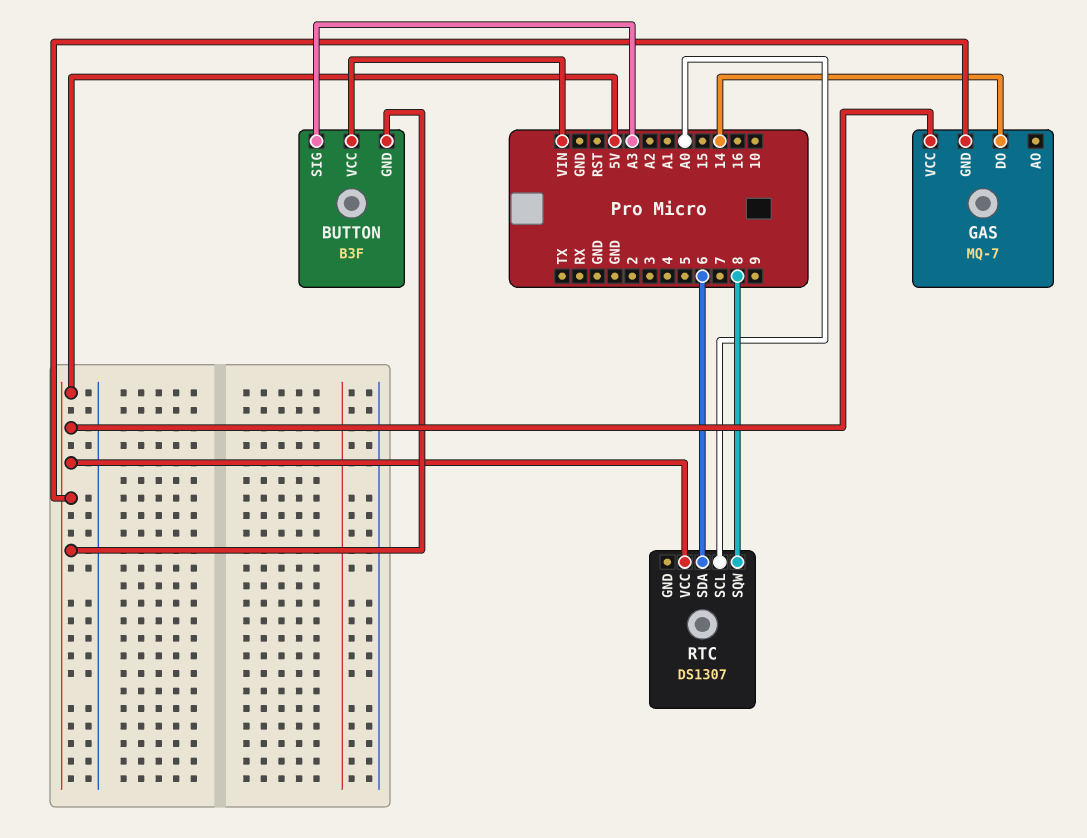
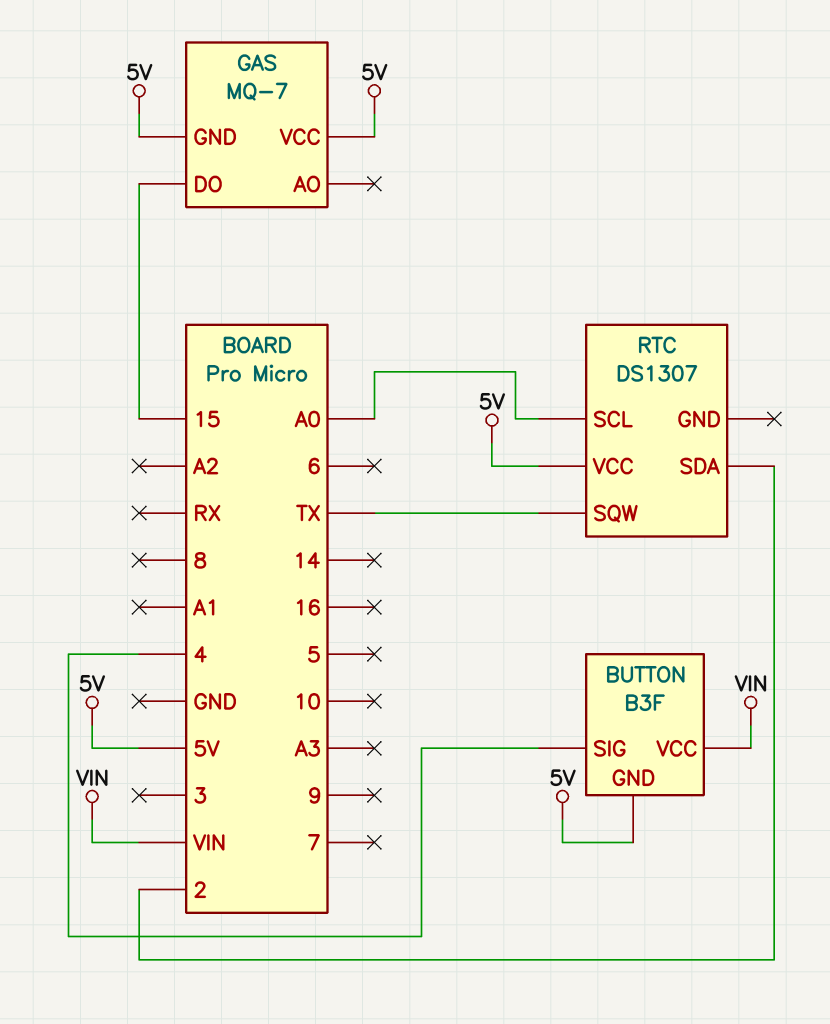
BUTTON pin SIG: A3 -> 4
GAS pin DO: 14 -> 15
RTC pin SDA: 6 -> 2
RTC pin SQW: 8 -> TX

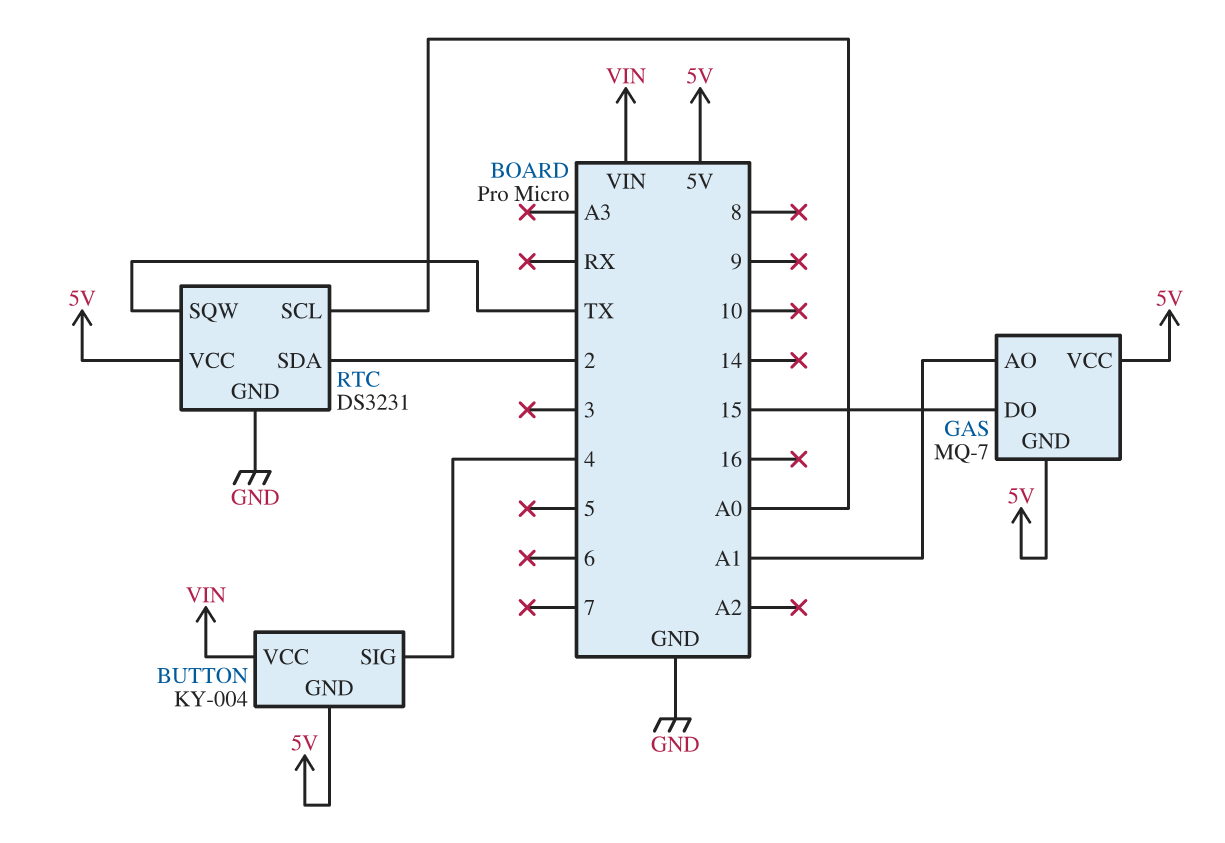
BUTTON: B3F -> KY-004
GAS pin AO: none -> A1
RTC: DS1307 -> DS3231
RTC pin GND: none -> GND

